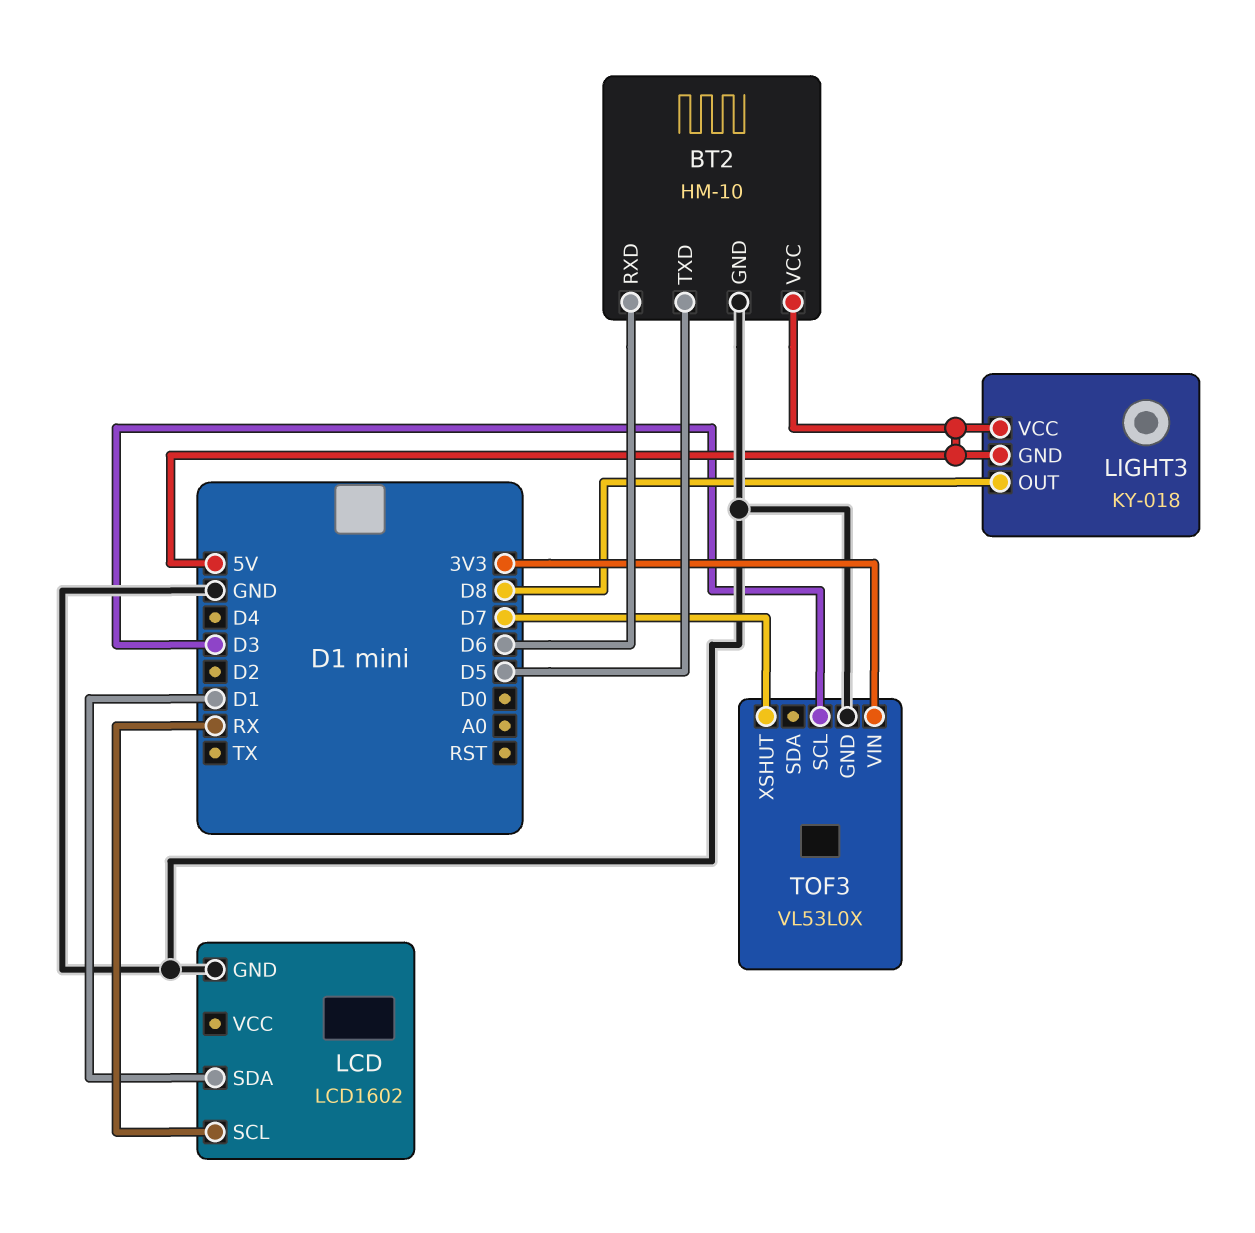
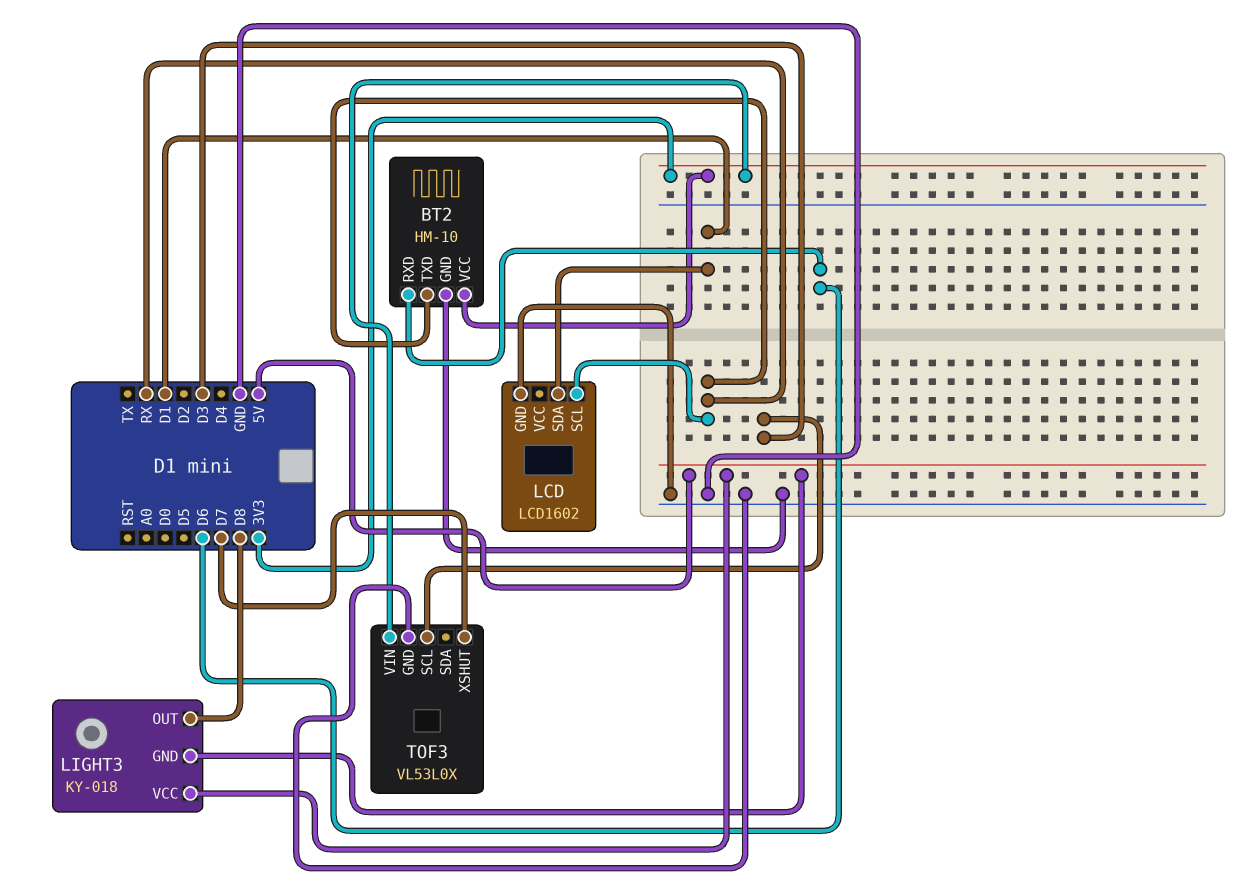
BT2 pin TXD: D5 -> RX
BT2 pin VCC: 5V -> 3V3

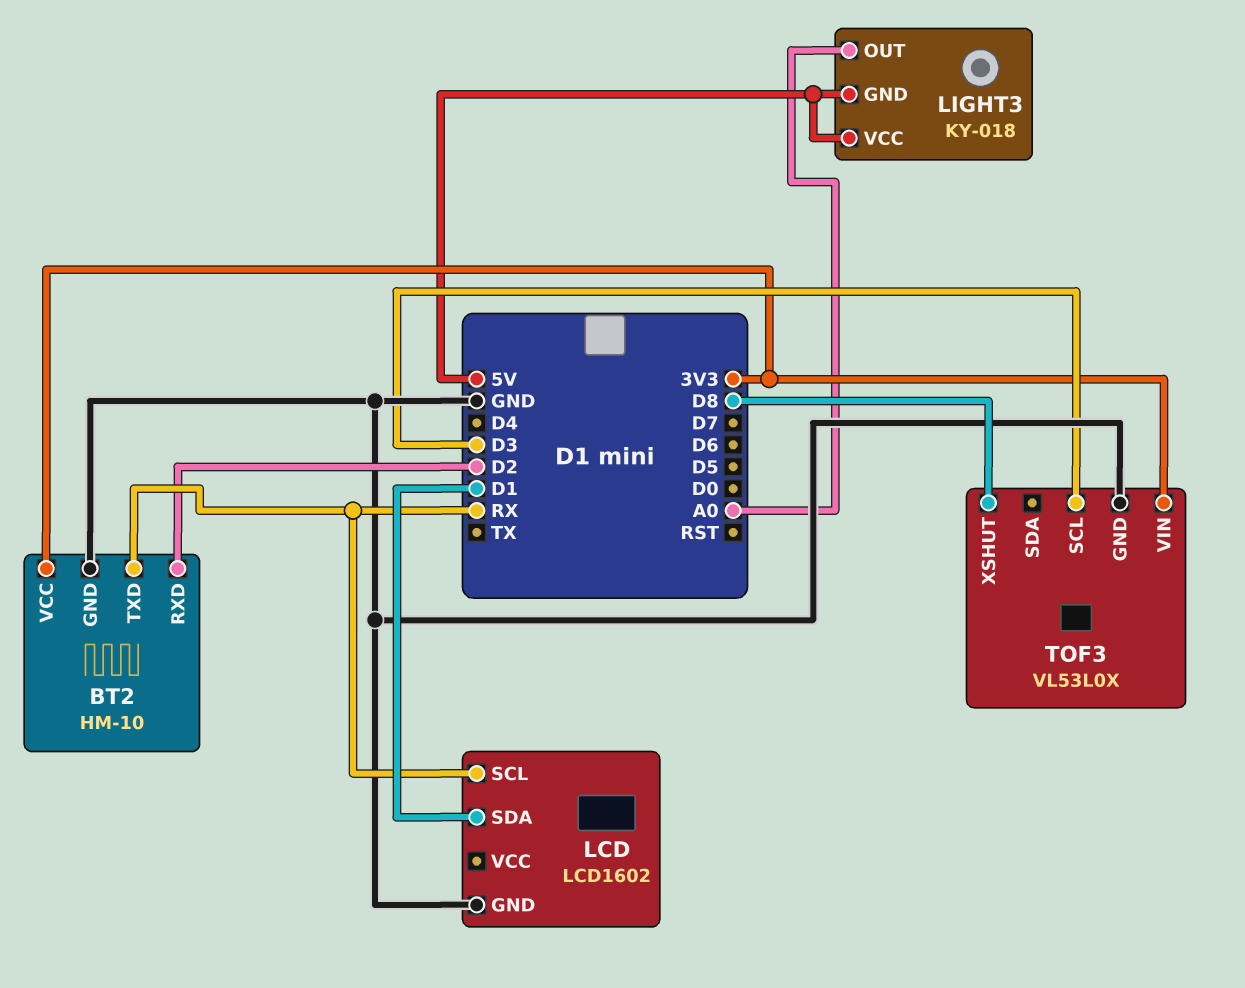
BT2 pin RXD: D6 -> D2
LIGHT3 pin OUT: D8 -> A0
TOF3 pin XSHUT: D7 -> D8

